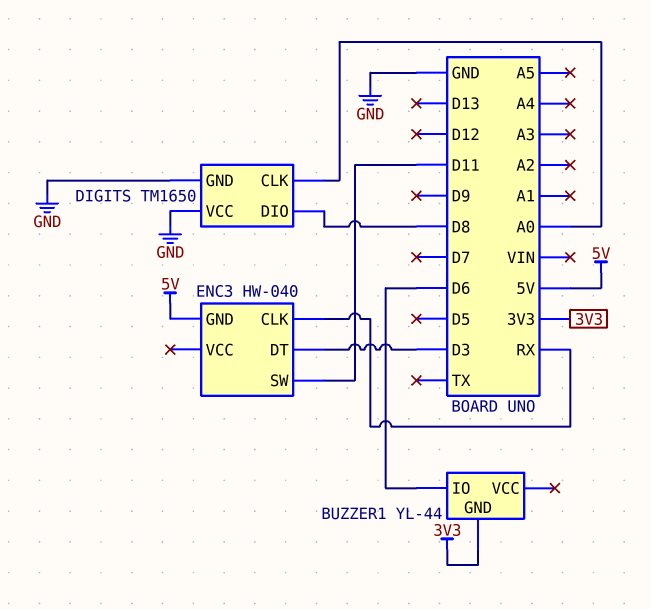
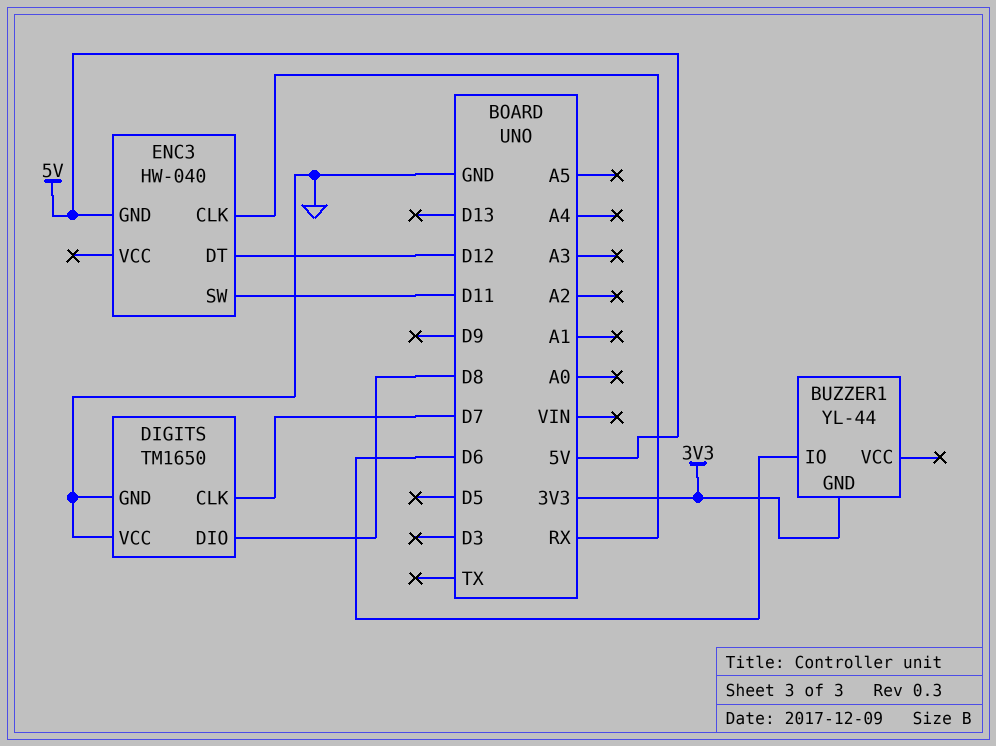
DIGITS pin CLK: A0 -> D7
ENC3 pin DT: D3 -> D12

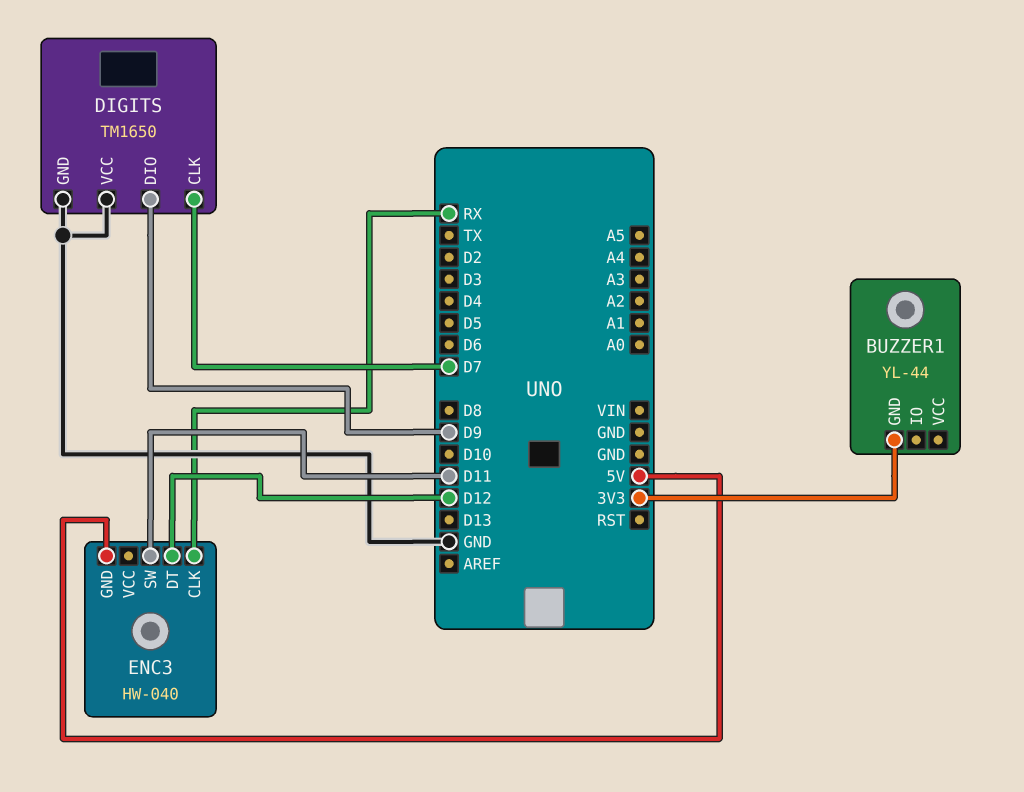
BUZZER1 pin IO: D6 -> none
DIGITS pin DIO: D8 -> D9

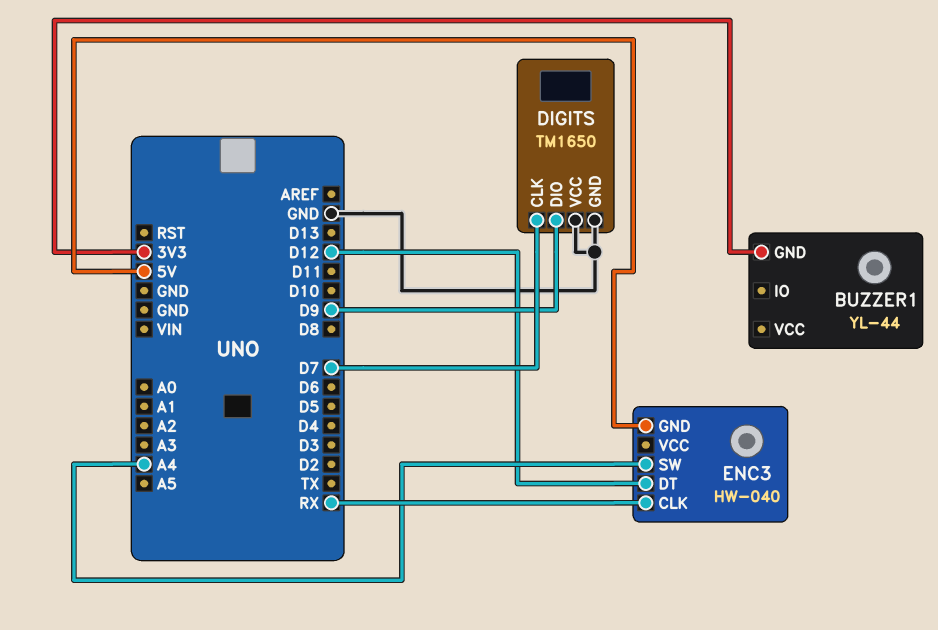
ENC3 pin SW: D11 -> A4

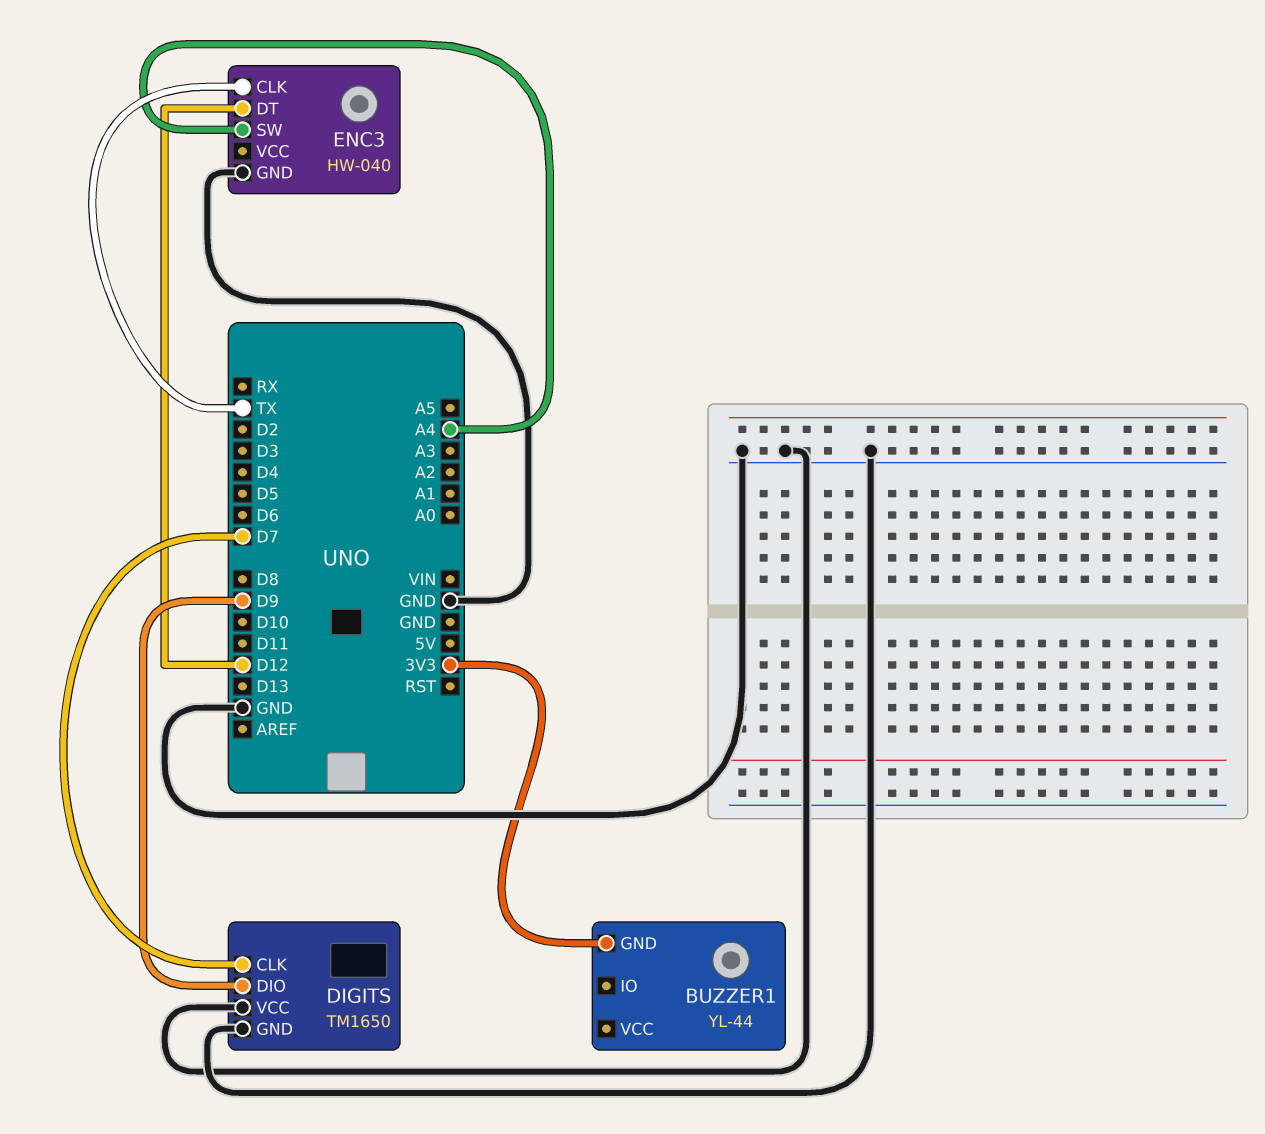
ENC3 pin CLK: RX -> TX
ENC3 pin GND: 5V -> GND

